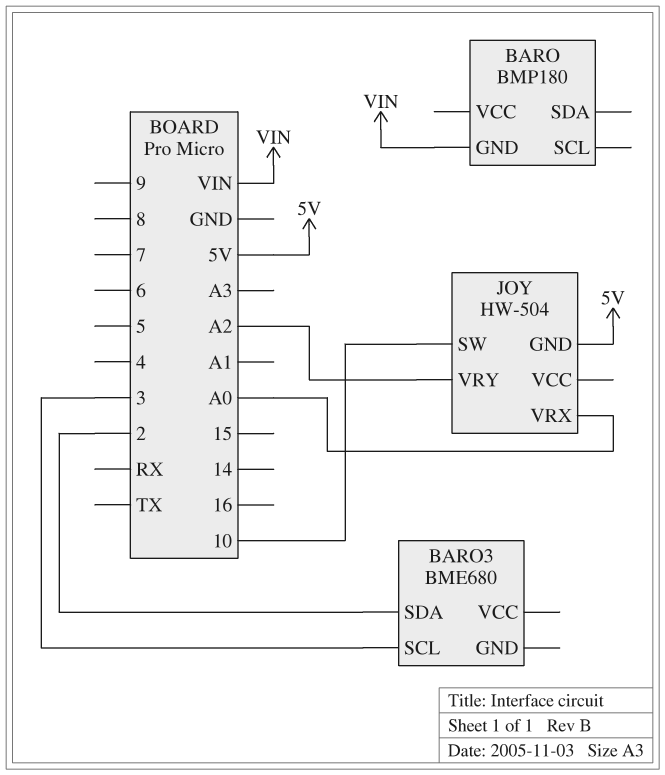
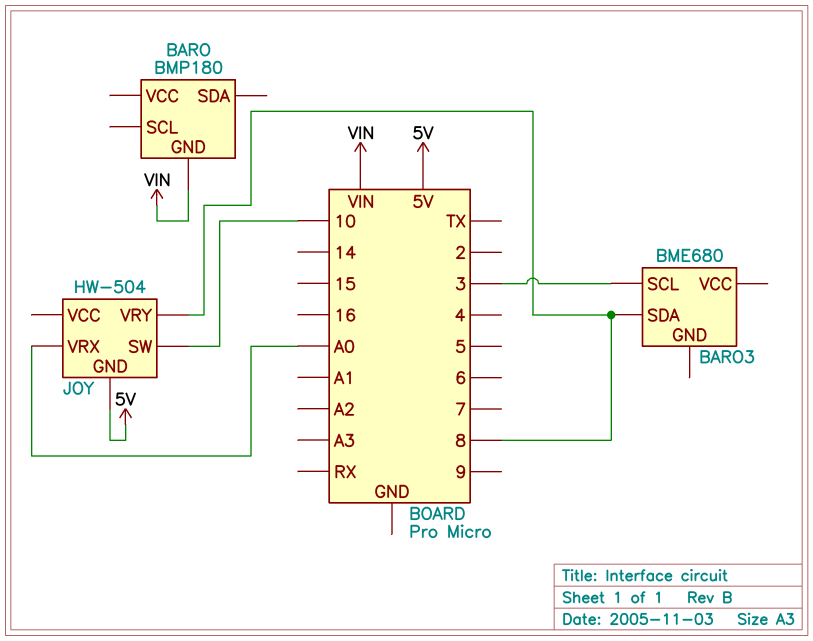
BARO3 pin SDA: 2 -> 8
JOY pin VRY: A2 -> 8

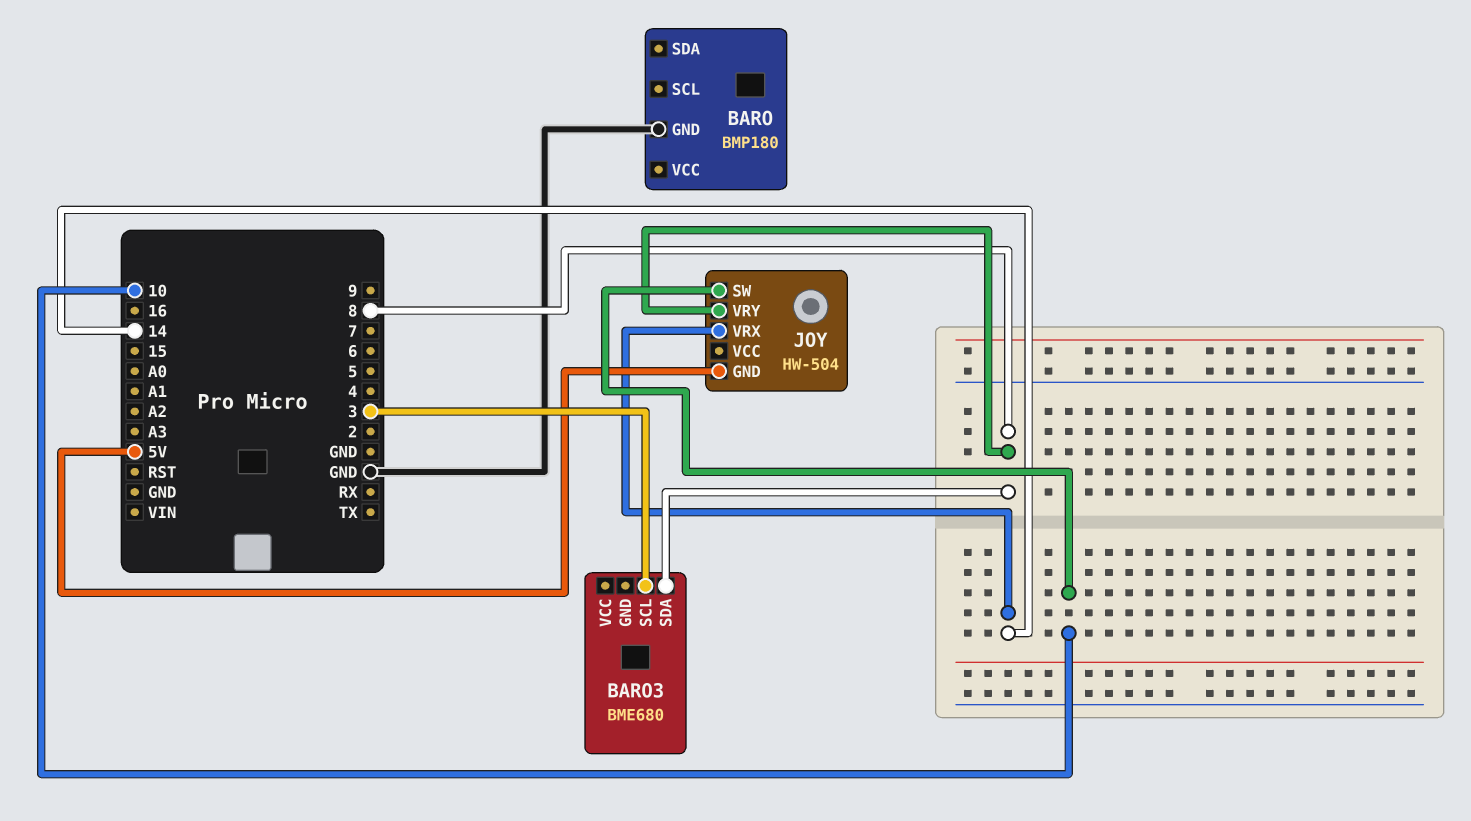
BARO pin GND: VIN -> GND
JOY pin VRX: A0 -> 14

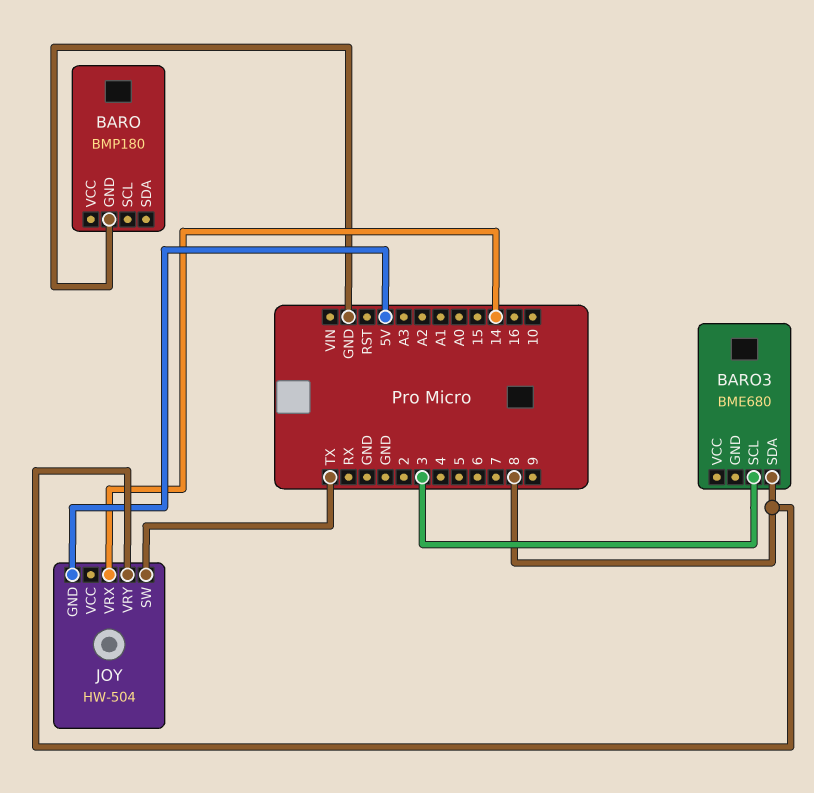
JOY pin SW: 10 -> TX

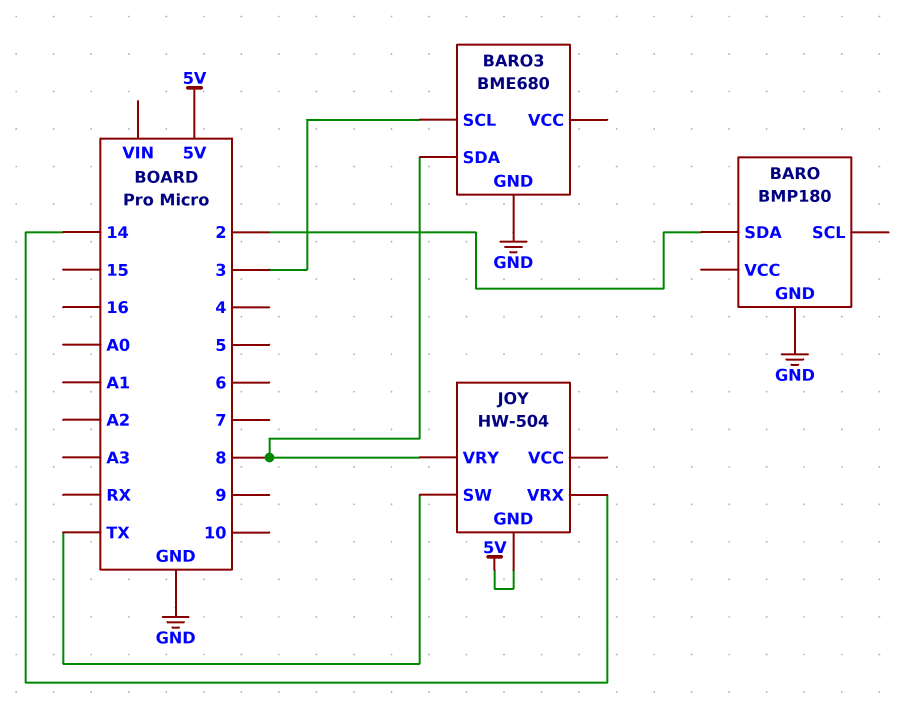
BARO pin SDA: none -> 2
BARO3 pin GND: none -> GND

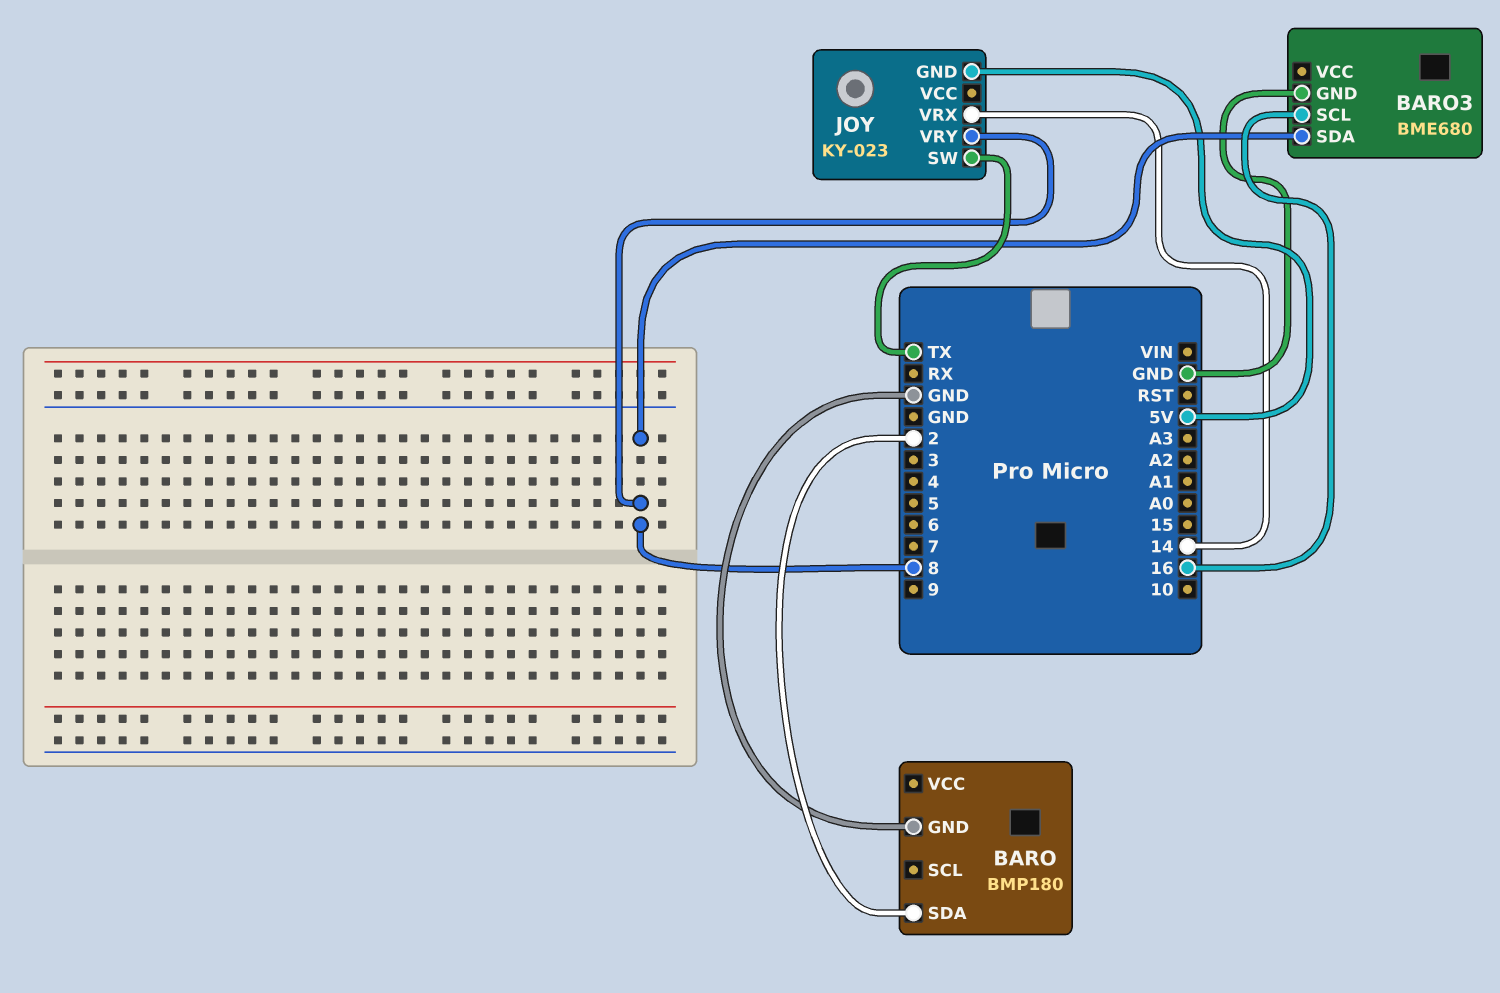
BARO3 pin SCL: 3 -> 16
JOY: HW-504 -> KY-023

